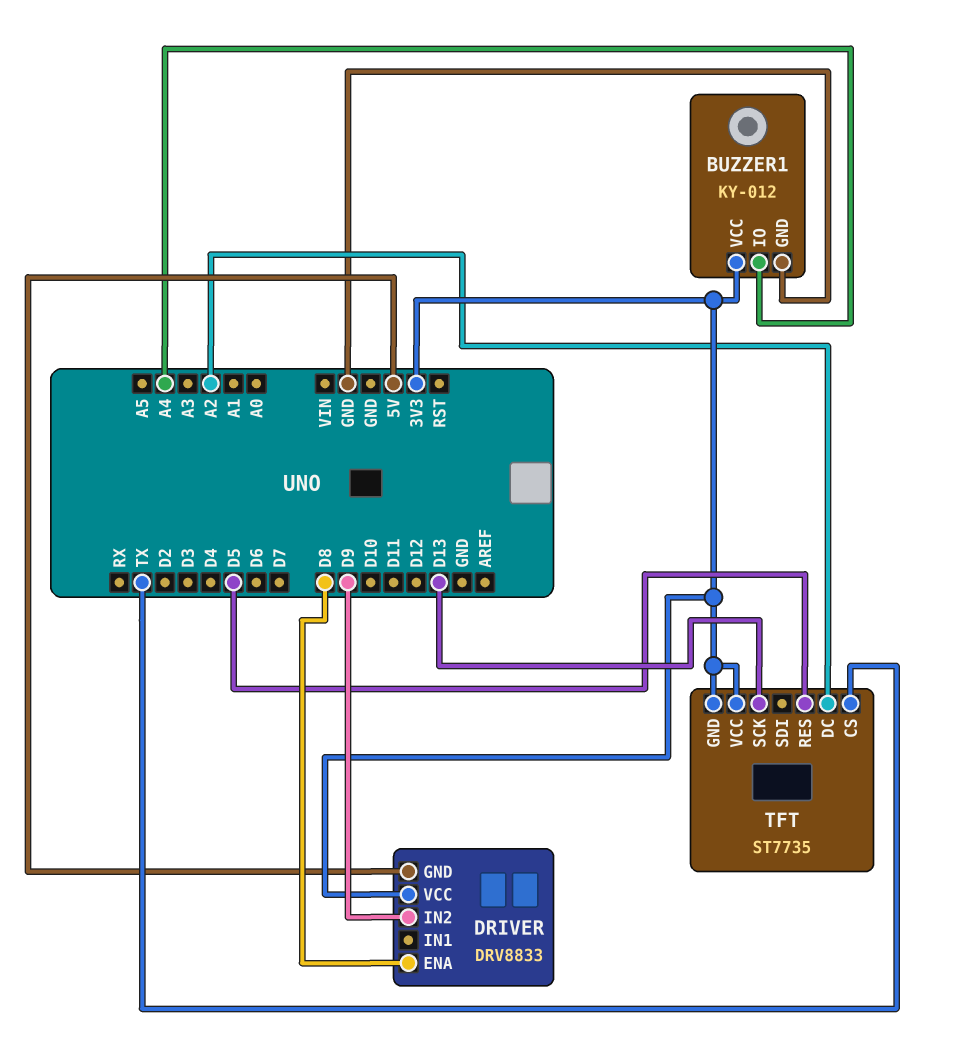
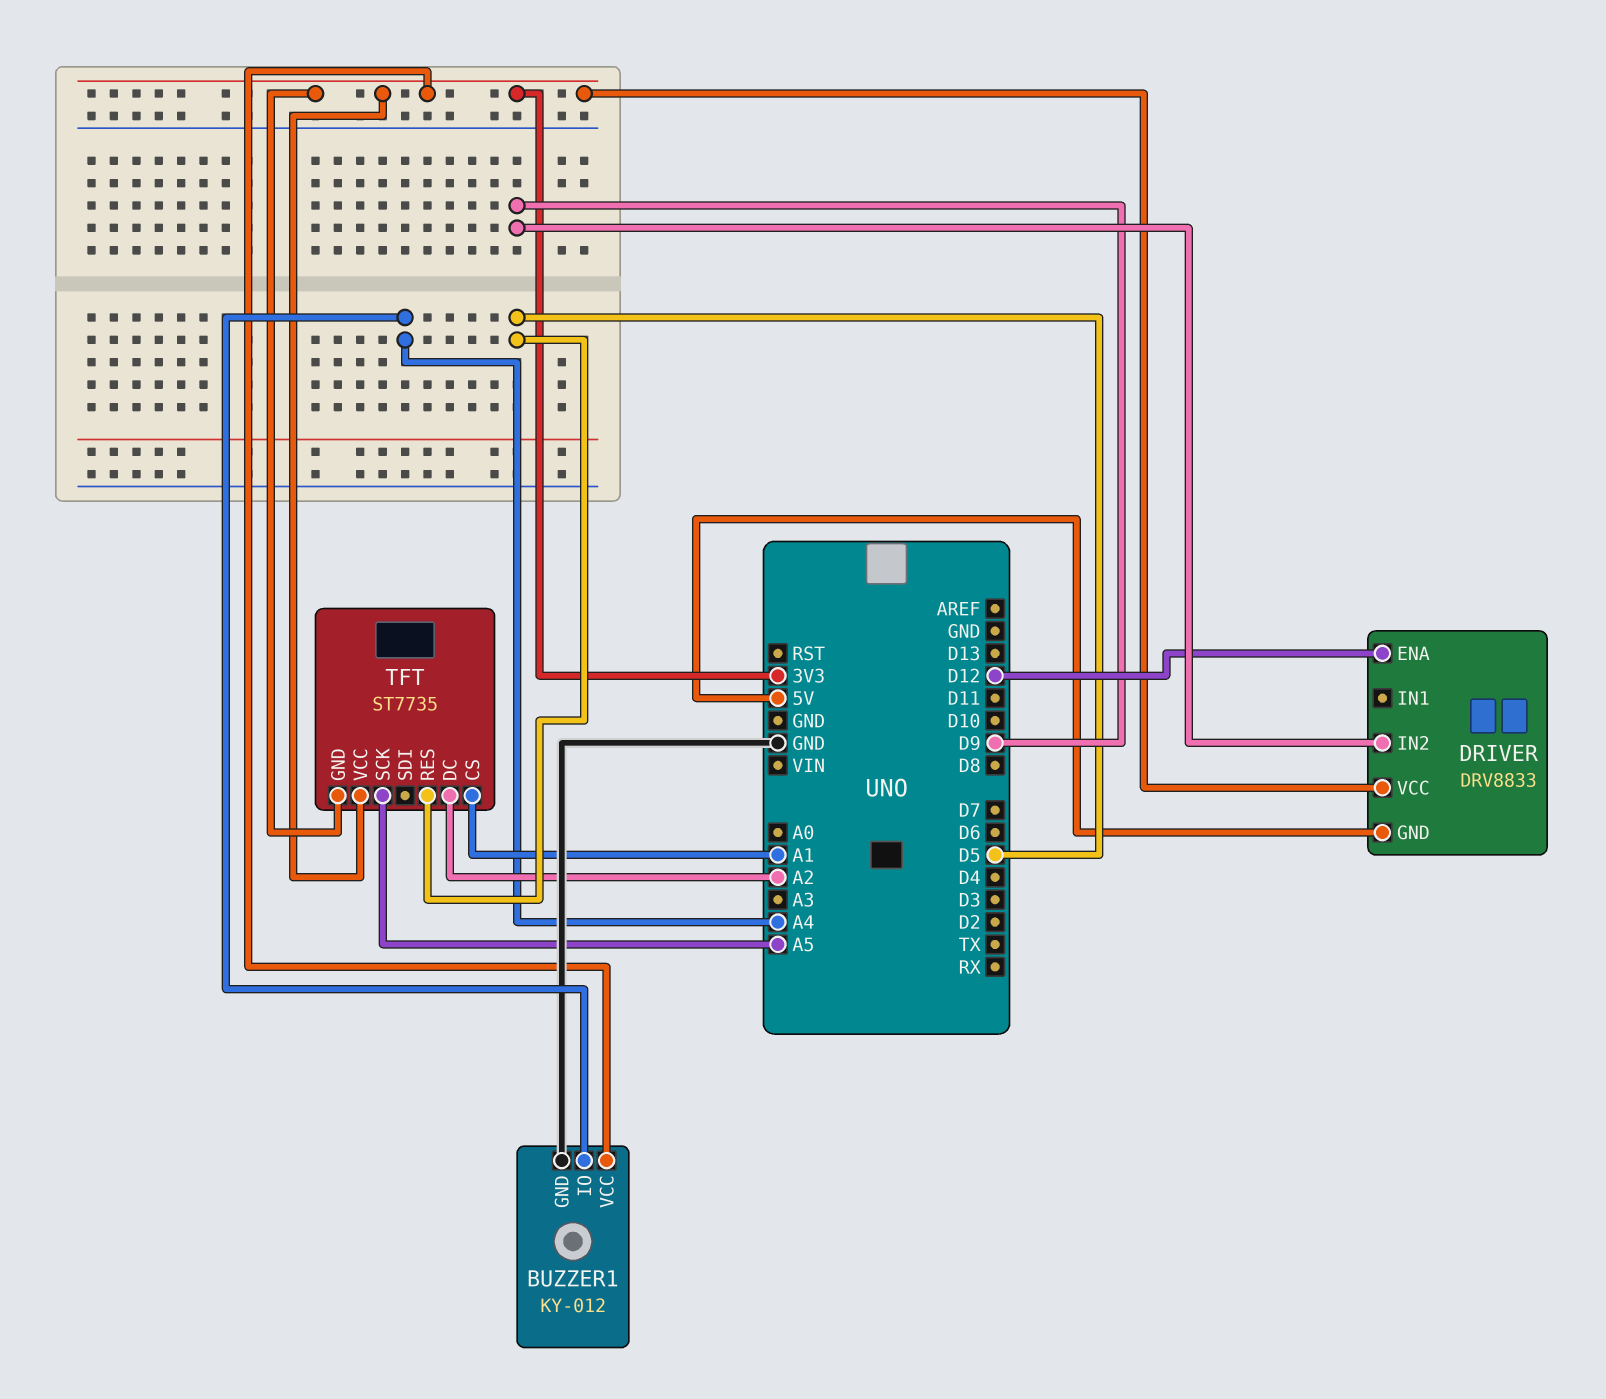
DRIVER pin ENA: D8 -> D12
TFT pin CS: TX -> A1
TFT pin SCK: D13 -> A5

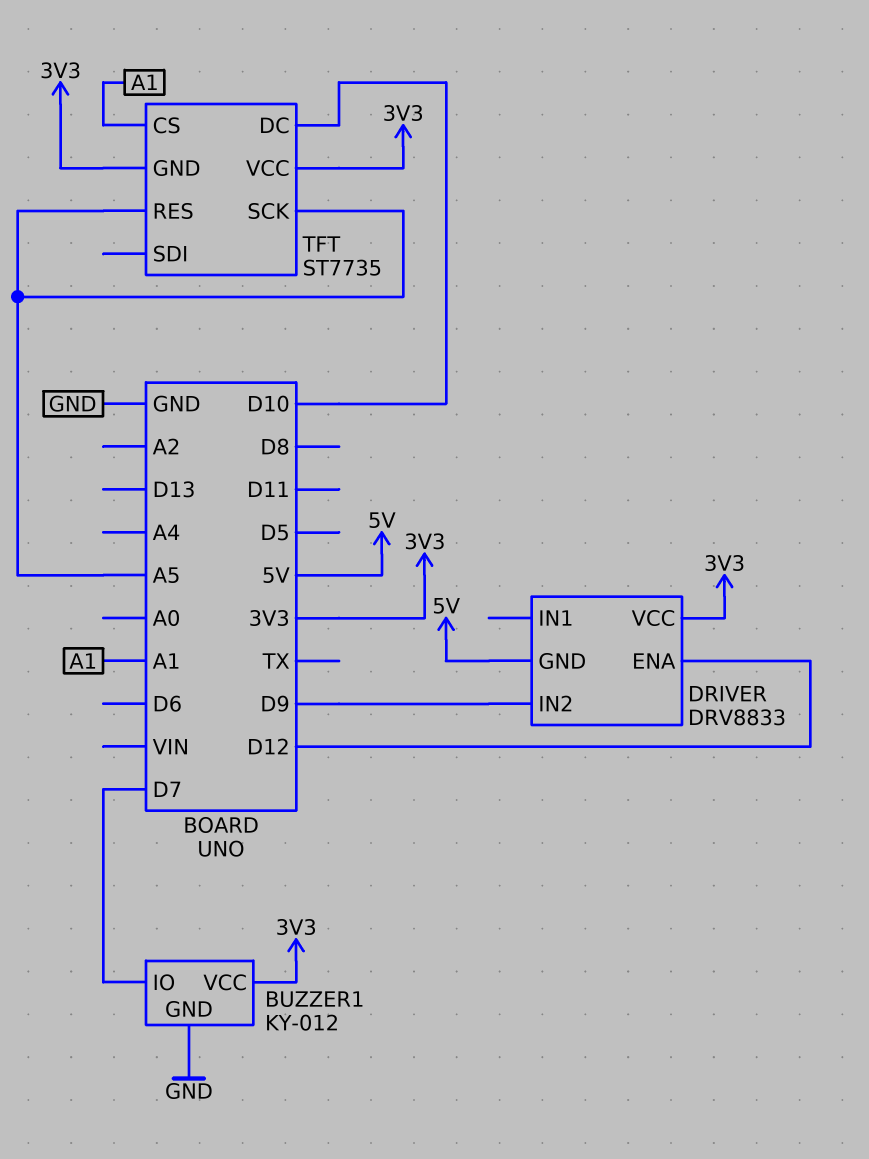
BUZZER1 pin IO: A4 -> D7
TFT pin DC: A2 -> D10
TFT pin RES: D5 -> A5

